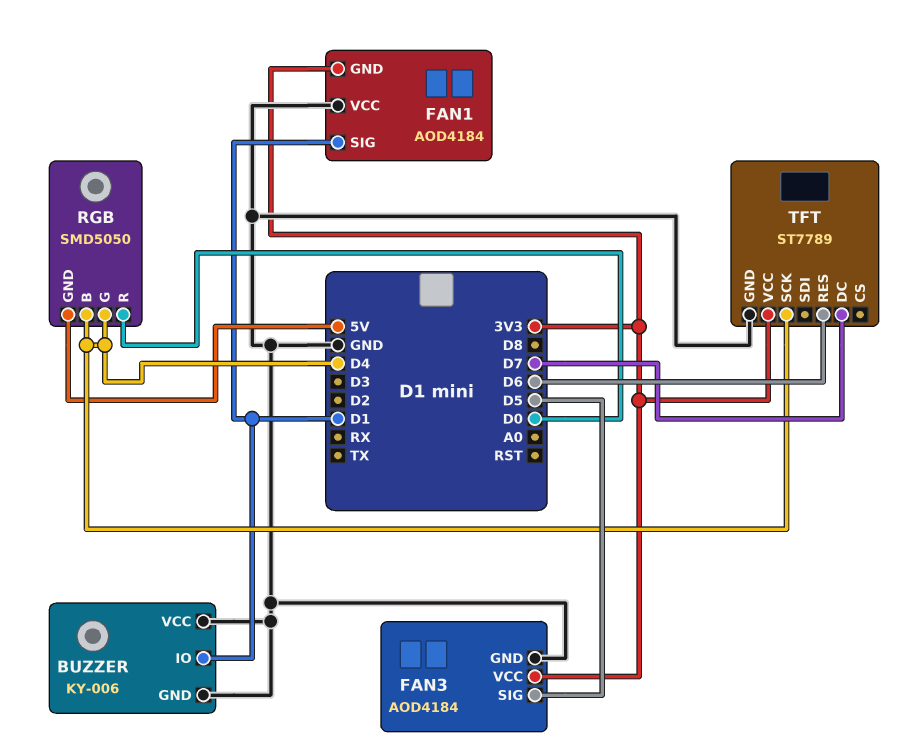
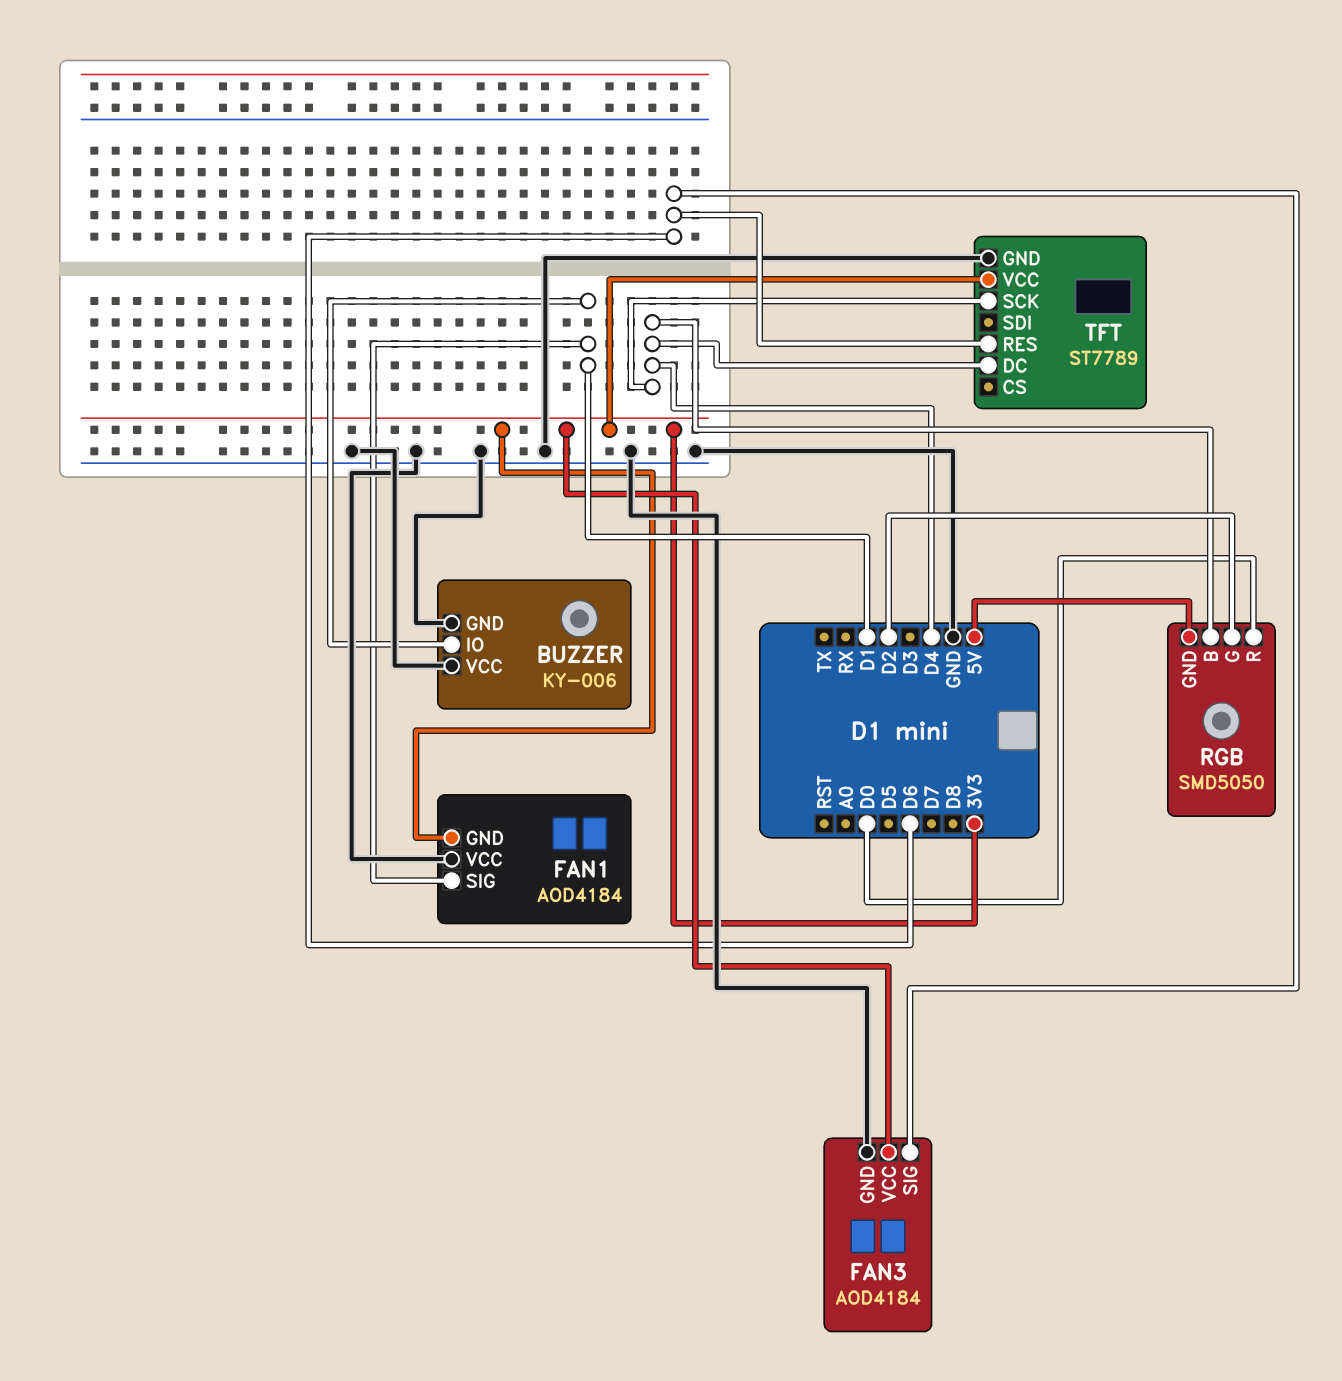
FAN3 pin SIG: D5 -> D6
RGB pin G: D4 -> D2
TFT pin DC: D7 -> D4

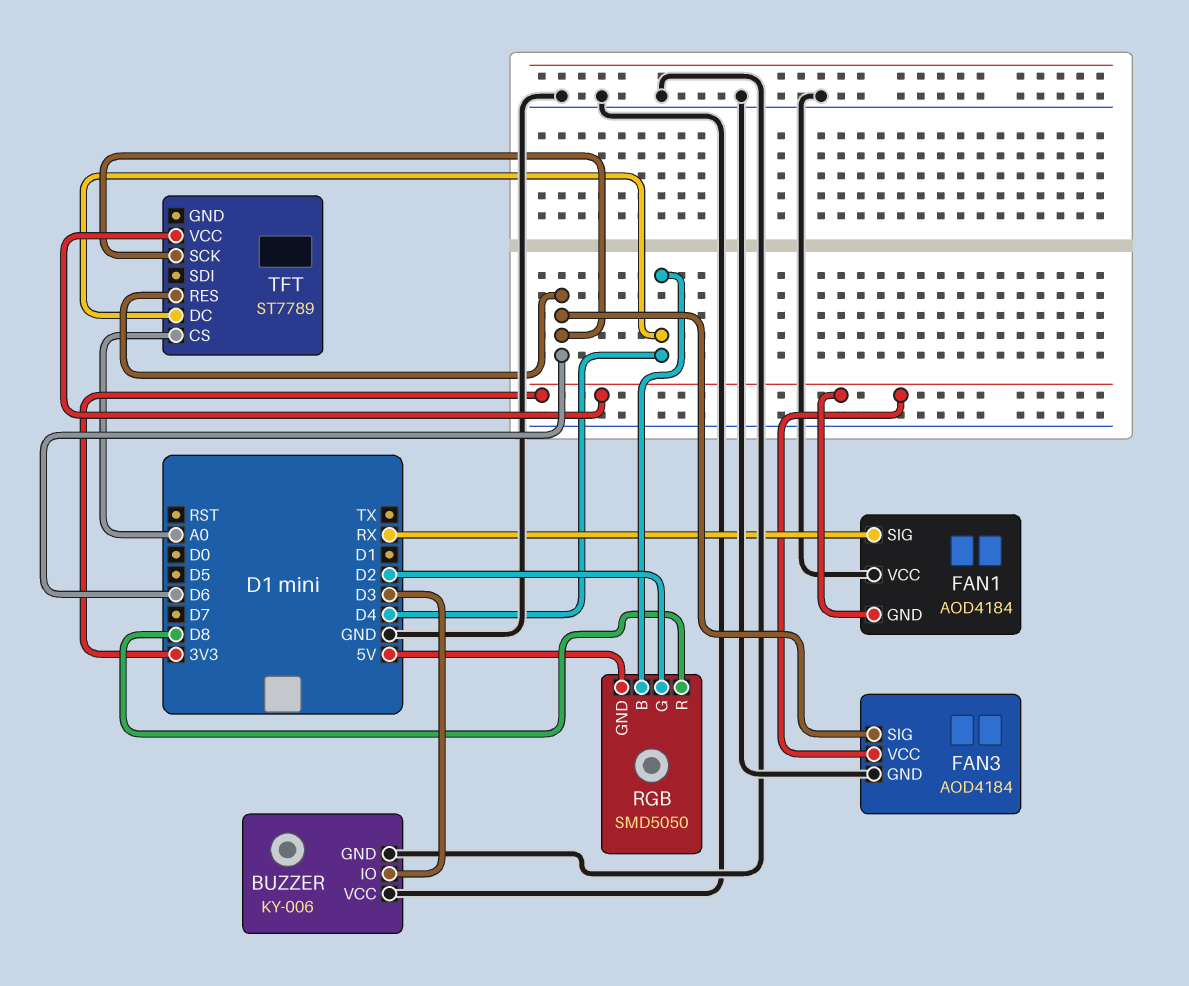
BUZZER pin IO: D1 -> D3
FAN1 pin SIG: D1 -> RX
RGB pin R: D0 -> D8
TFT pin CS: none -> A0
TFT pin GND: GND -> none
TFT pin SCK: D4 -> D6

